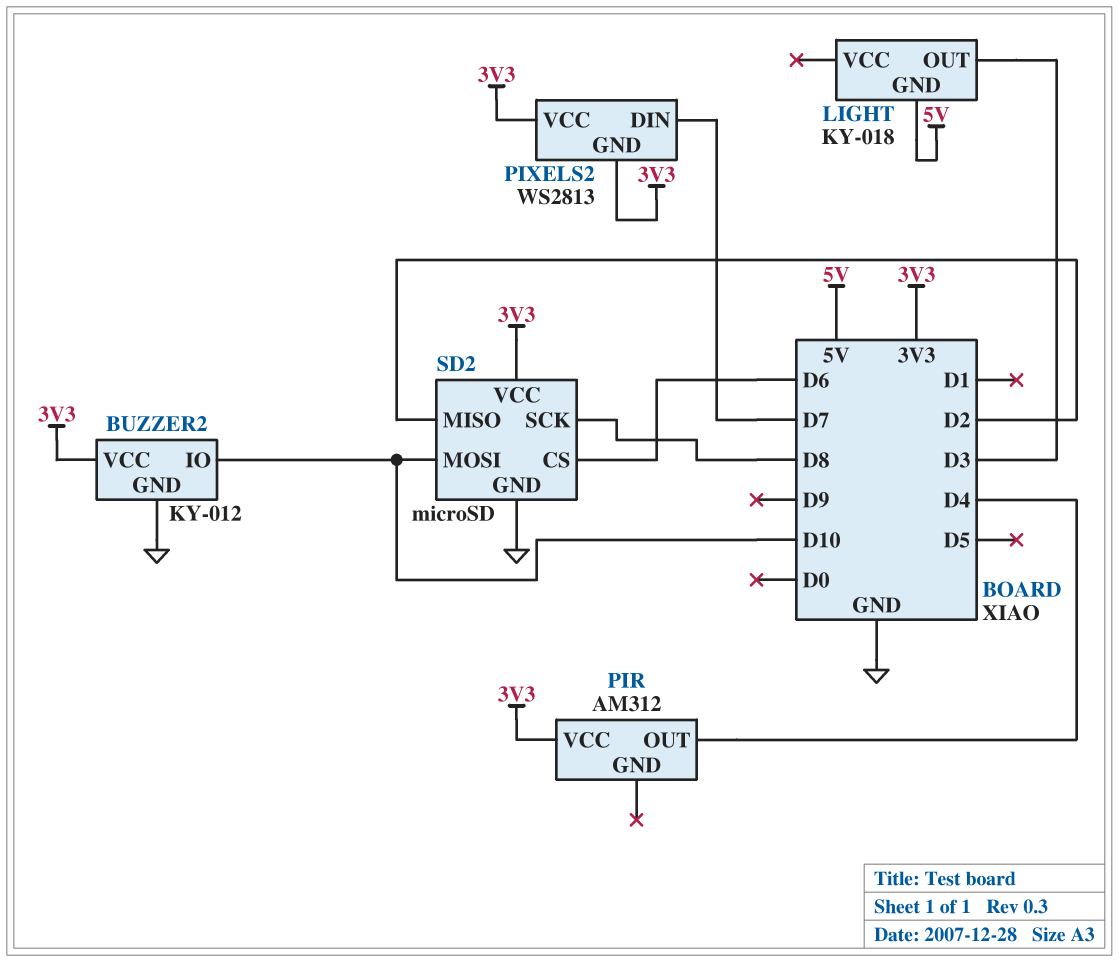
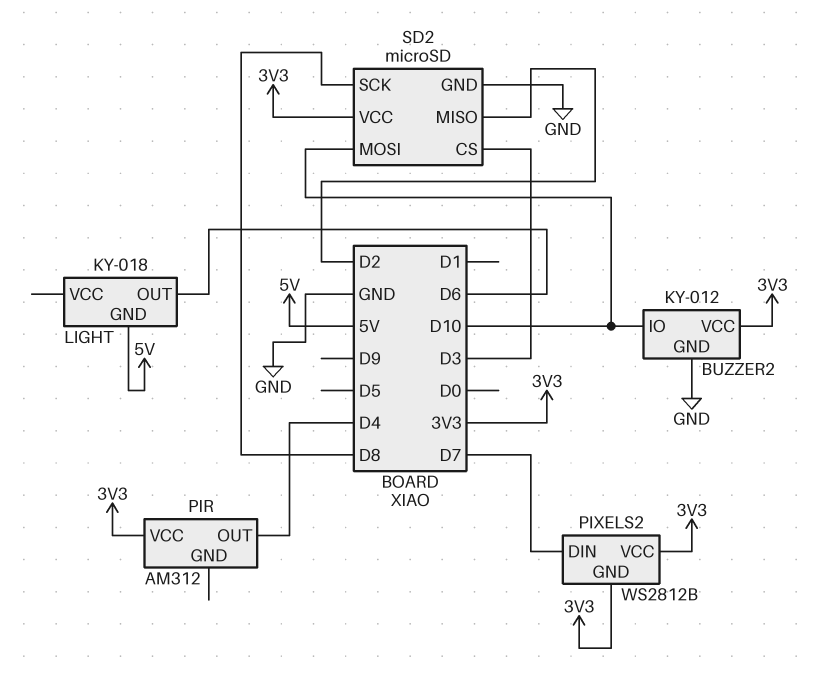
LIGHT pin OUT: D3 -> D6
PIXELS2: WS2813 -> WS2812B
SD2 pin CS: D6 -> D3

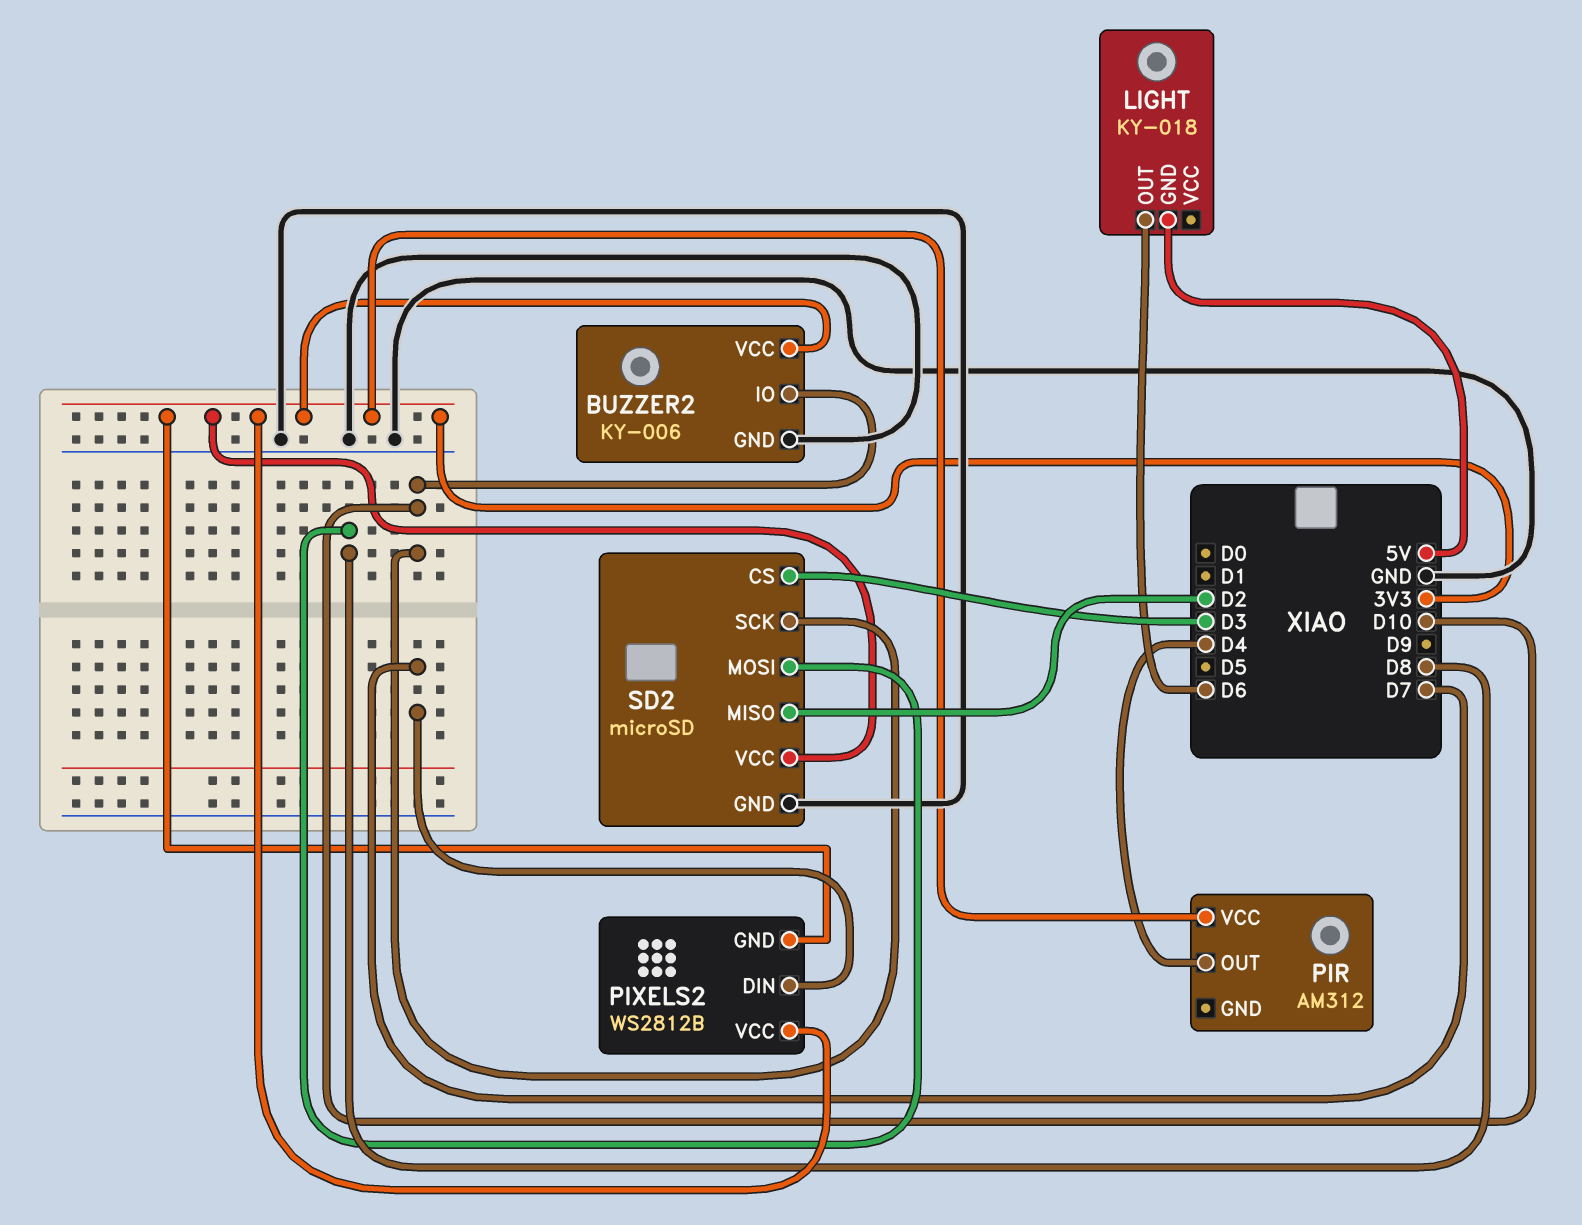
BUZZER2: KY-012 -> KY-006
SD2 pin MOSI: D10 -> D8
SD2 pin SCK: D8 -> D10

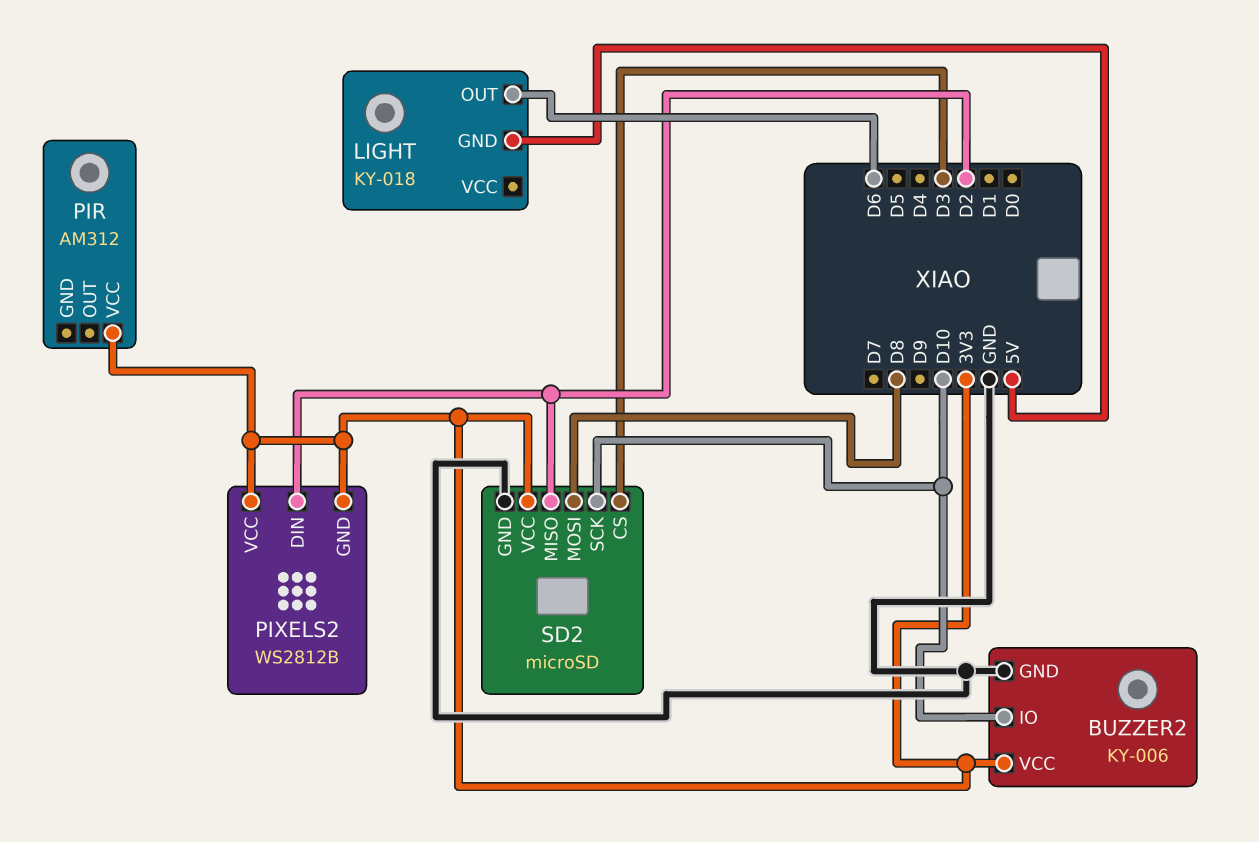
PIR pin OUT: D4 -> none
PIXELS2 pin DIN: D7 -> D2

